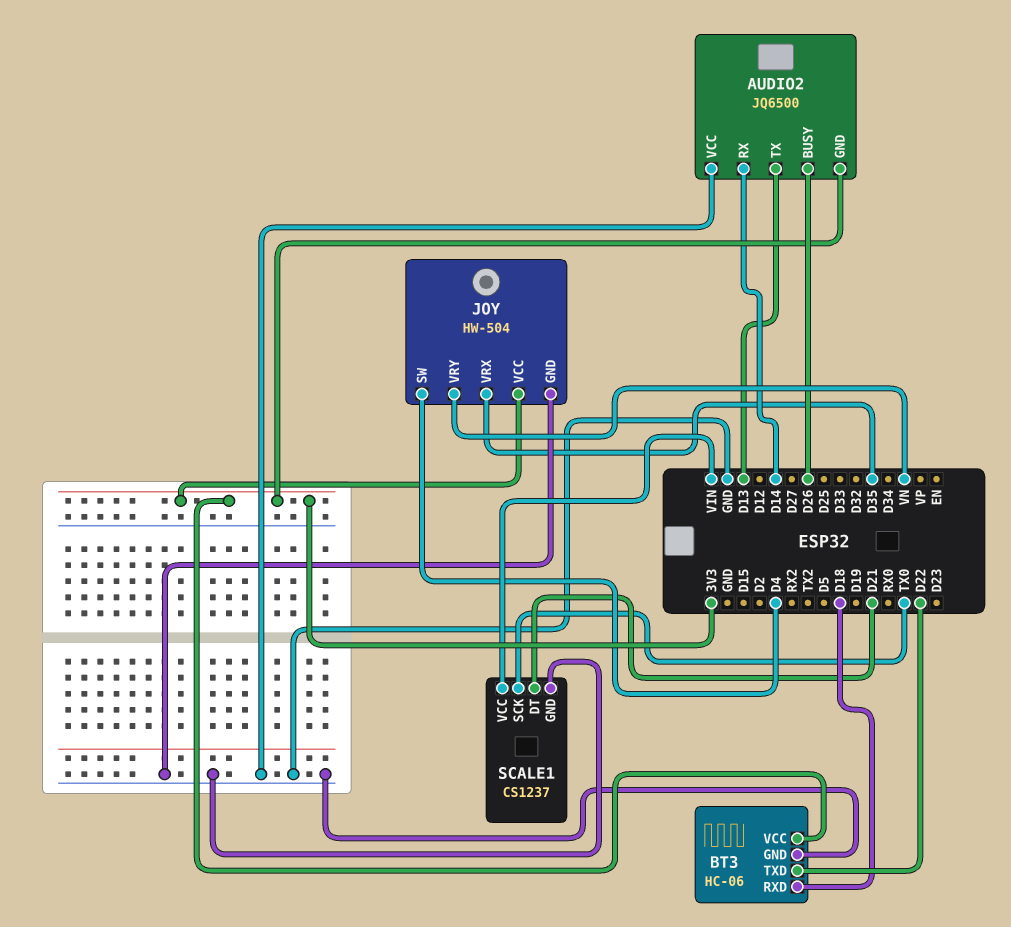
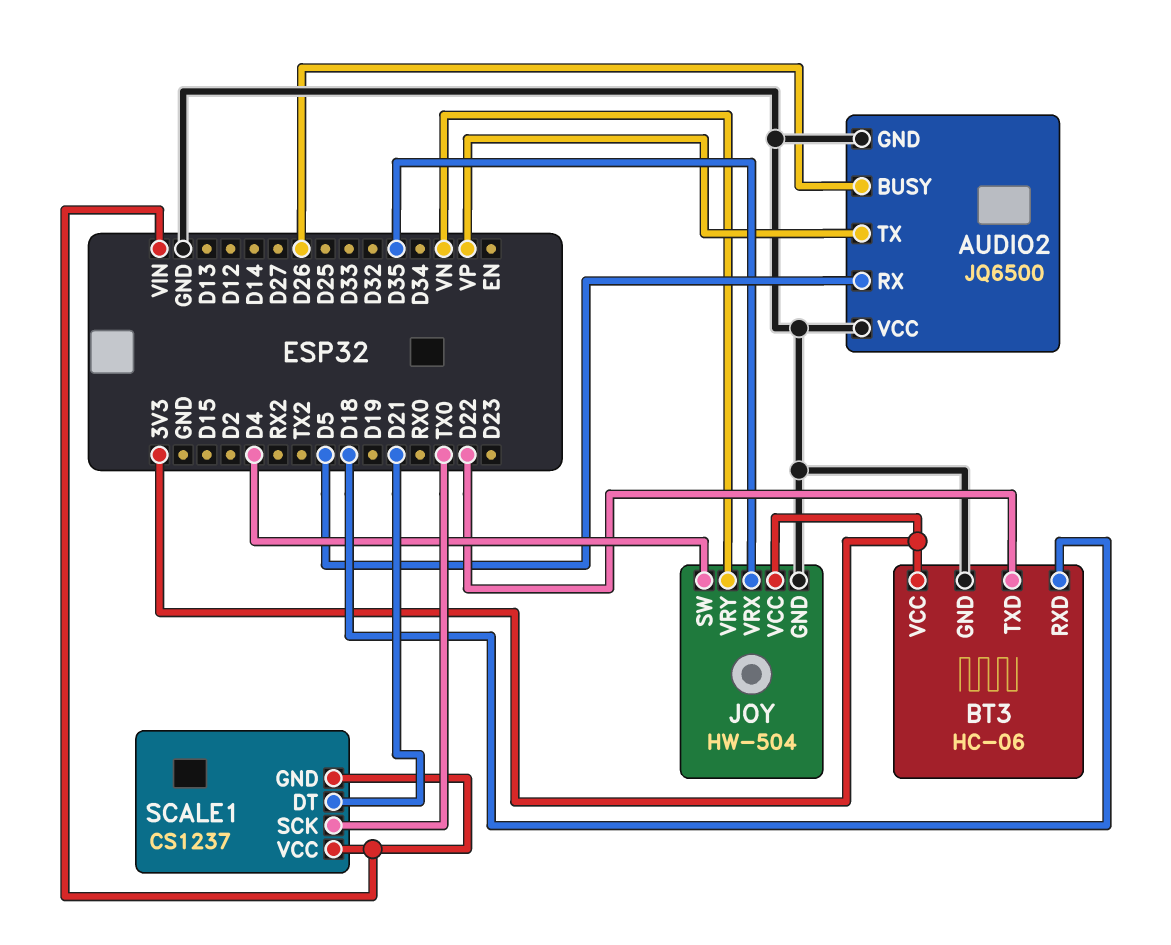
AUDIO2 pin GND: 3V3 -> GND
AUDIO2 pin RX: D14 -> D5
AUDIO2 pin TX: D13 -> VP
SCALE1 pin GND: GND -> VIN

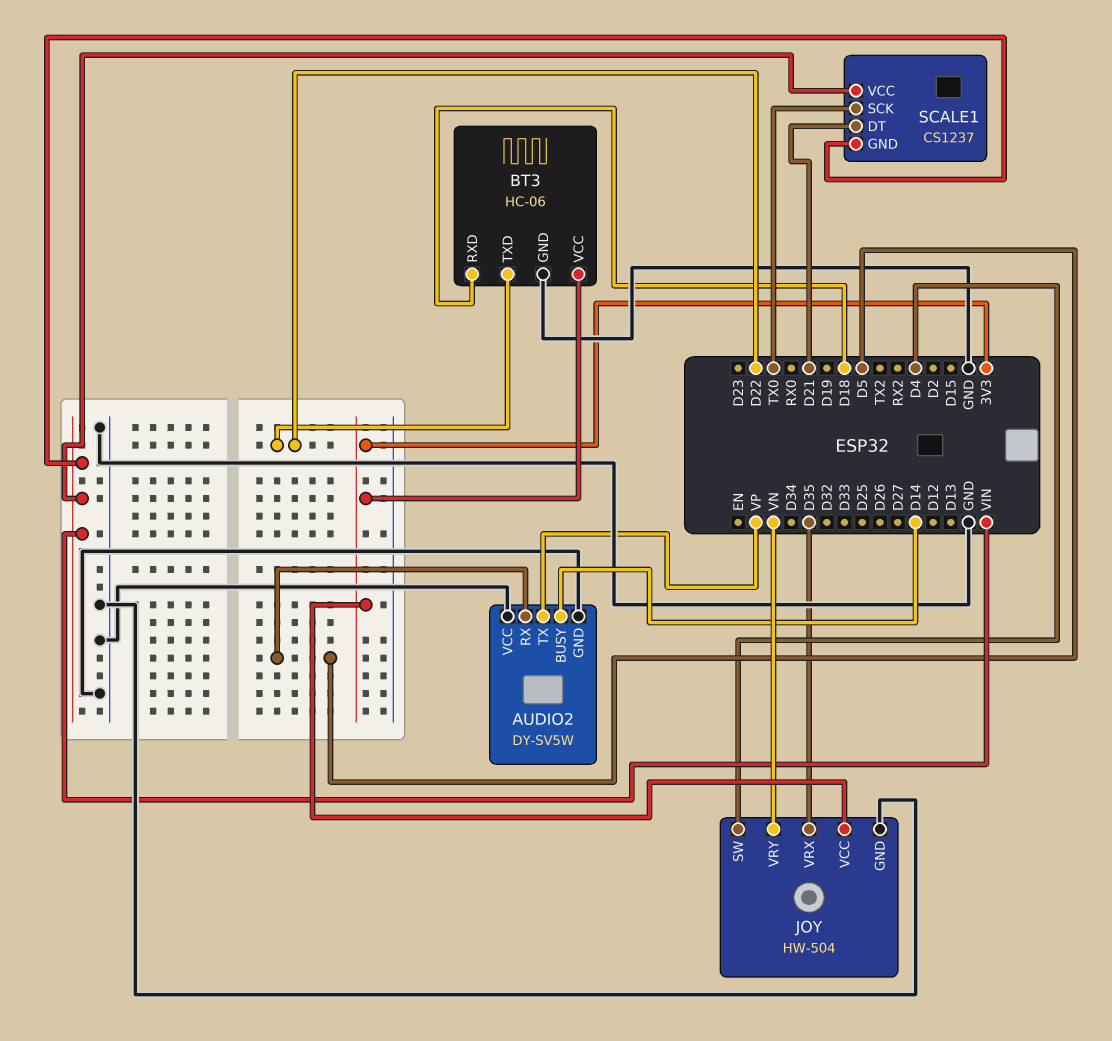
AUDIO2: JQ6500 -> DY-SV5W
AUDIO2 pin BUSY: D26 -> D14

